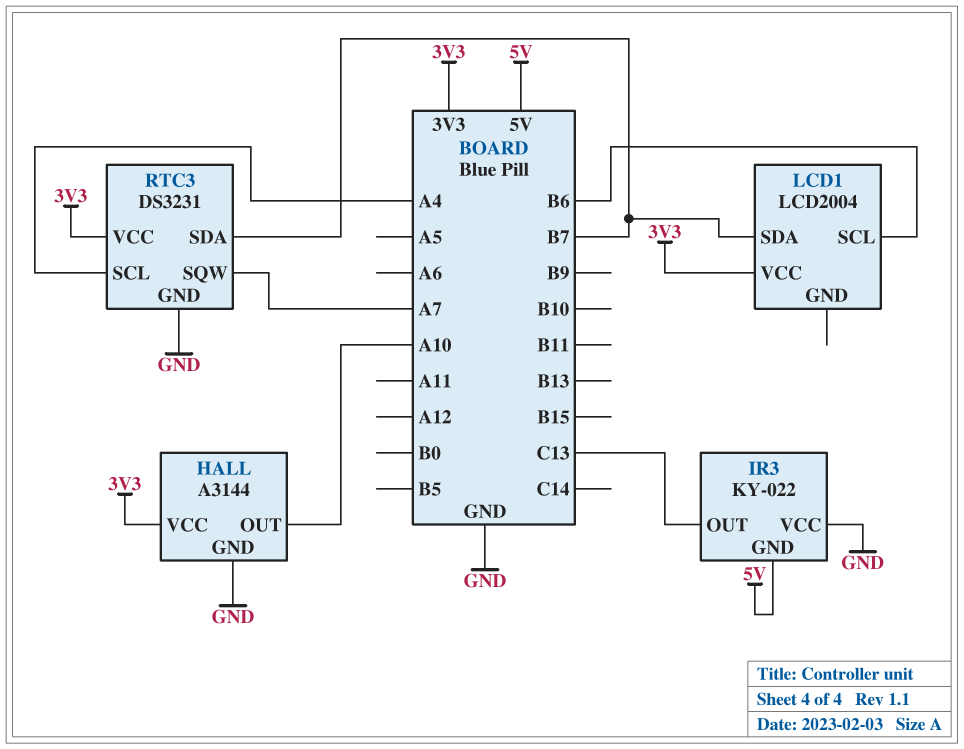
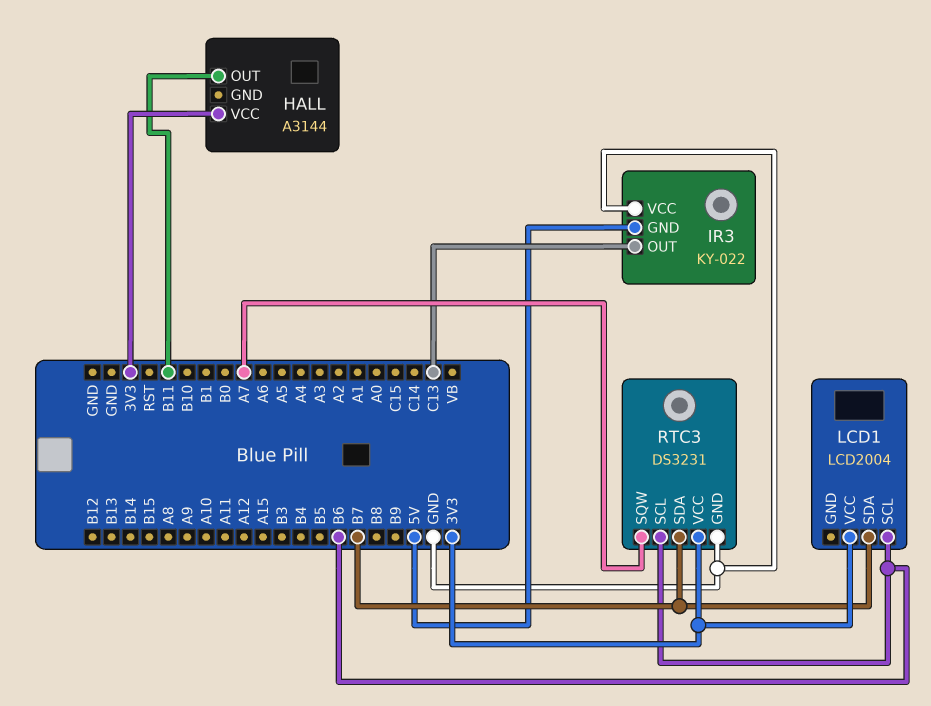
HALL pin GND: GND -> none
HALL pin OUT: A10 -> B11
RTC3 pin SCL: A4 -> B6

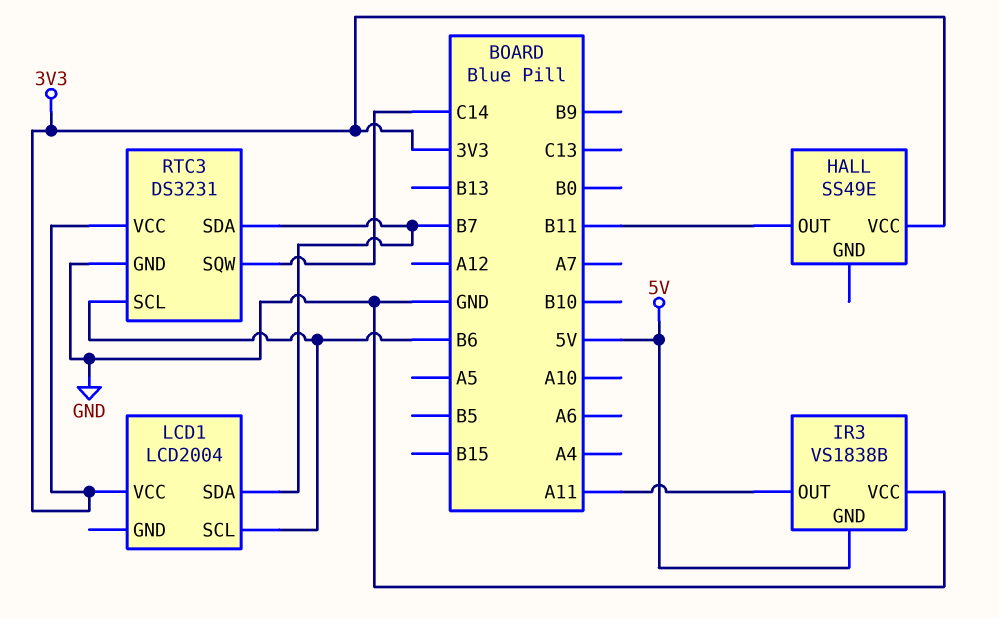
HALL: A3144 -> SS49E
IR3: KY-022 -> VS1838B
IR3 pin OUT: C13 -> A11
RTC3 pin SQW: A7 -> C14

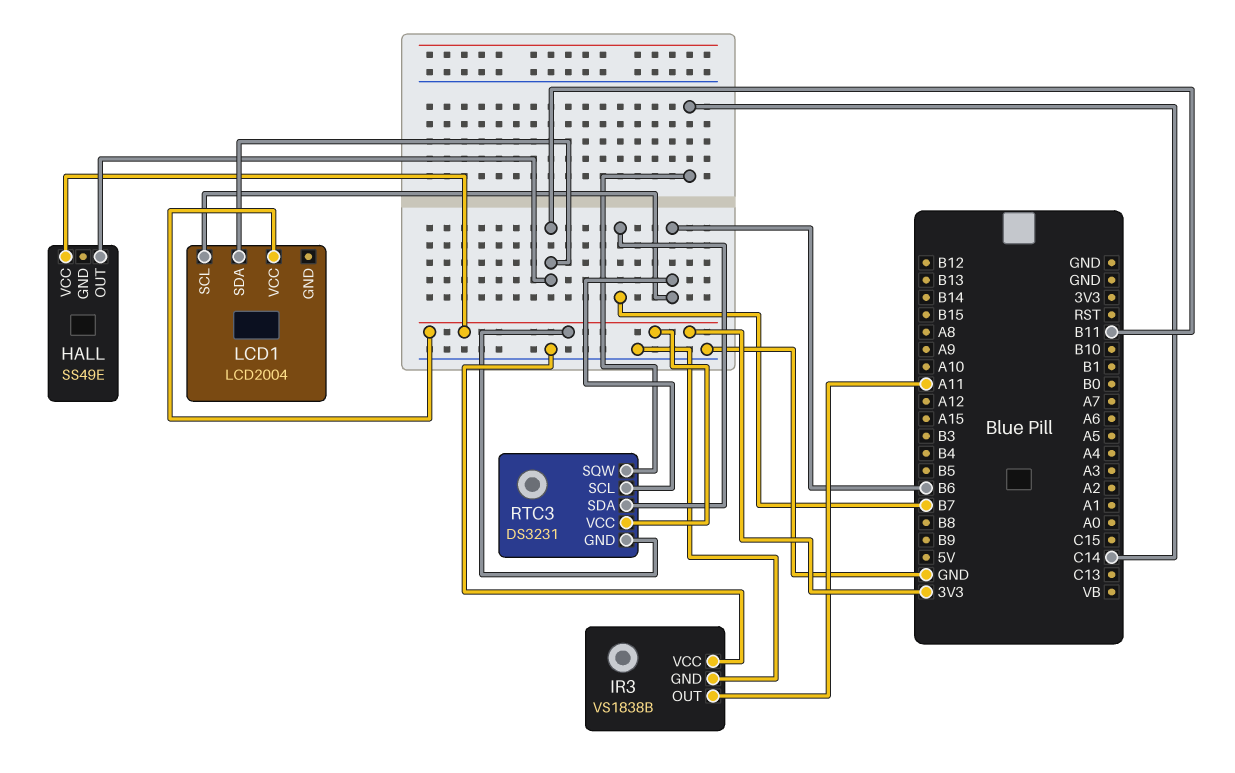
IR3 pin GND: 5V -> GND
LCD1 pin SDA: B7 -> B11
RTC3 pin GND: GND -> 3V3

